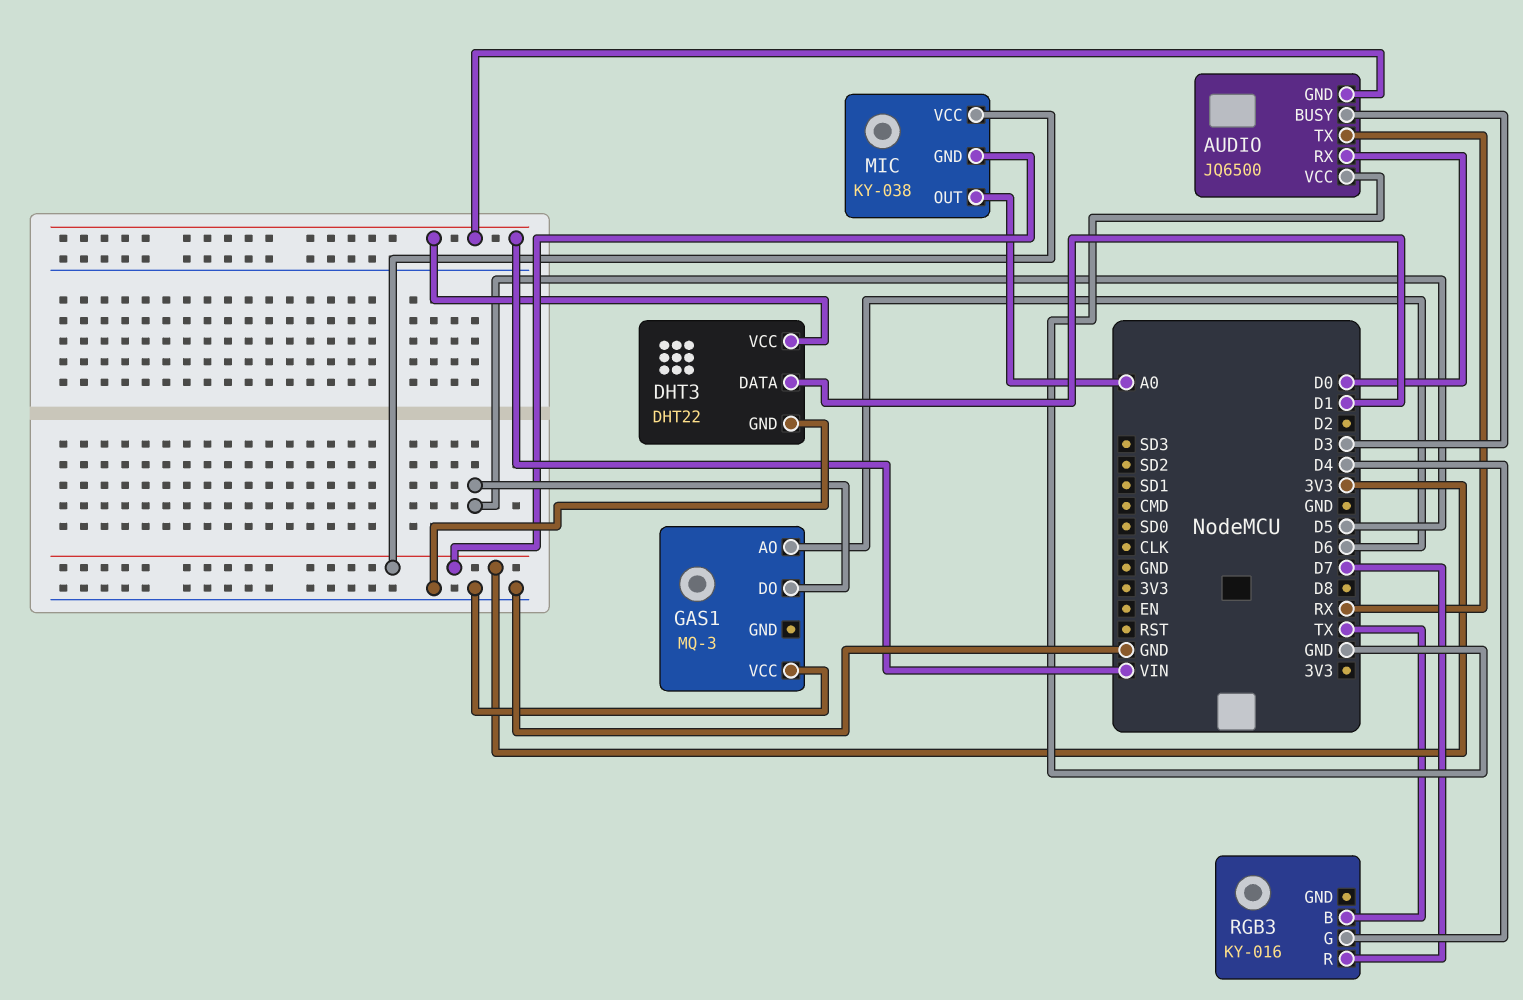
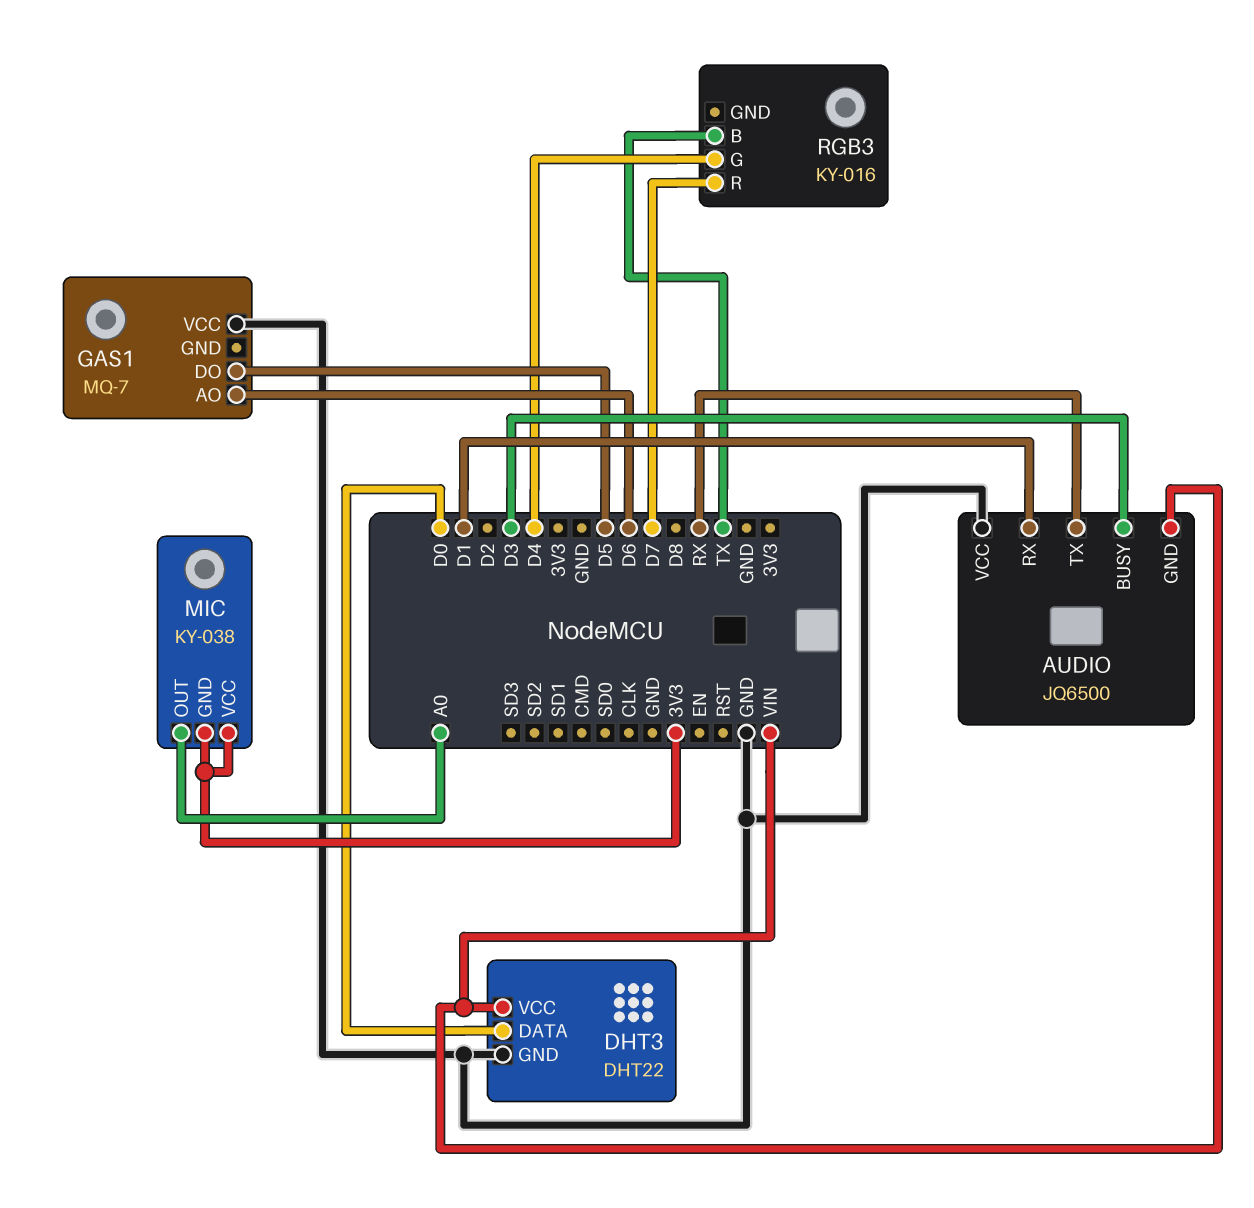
AUDIO pin RX: D0 -> D1
DHT3 pin DATA: D1 -> D0
GAS1: MQ-3 -> MQ-7

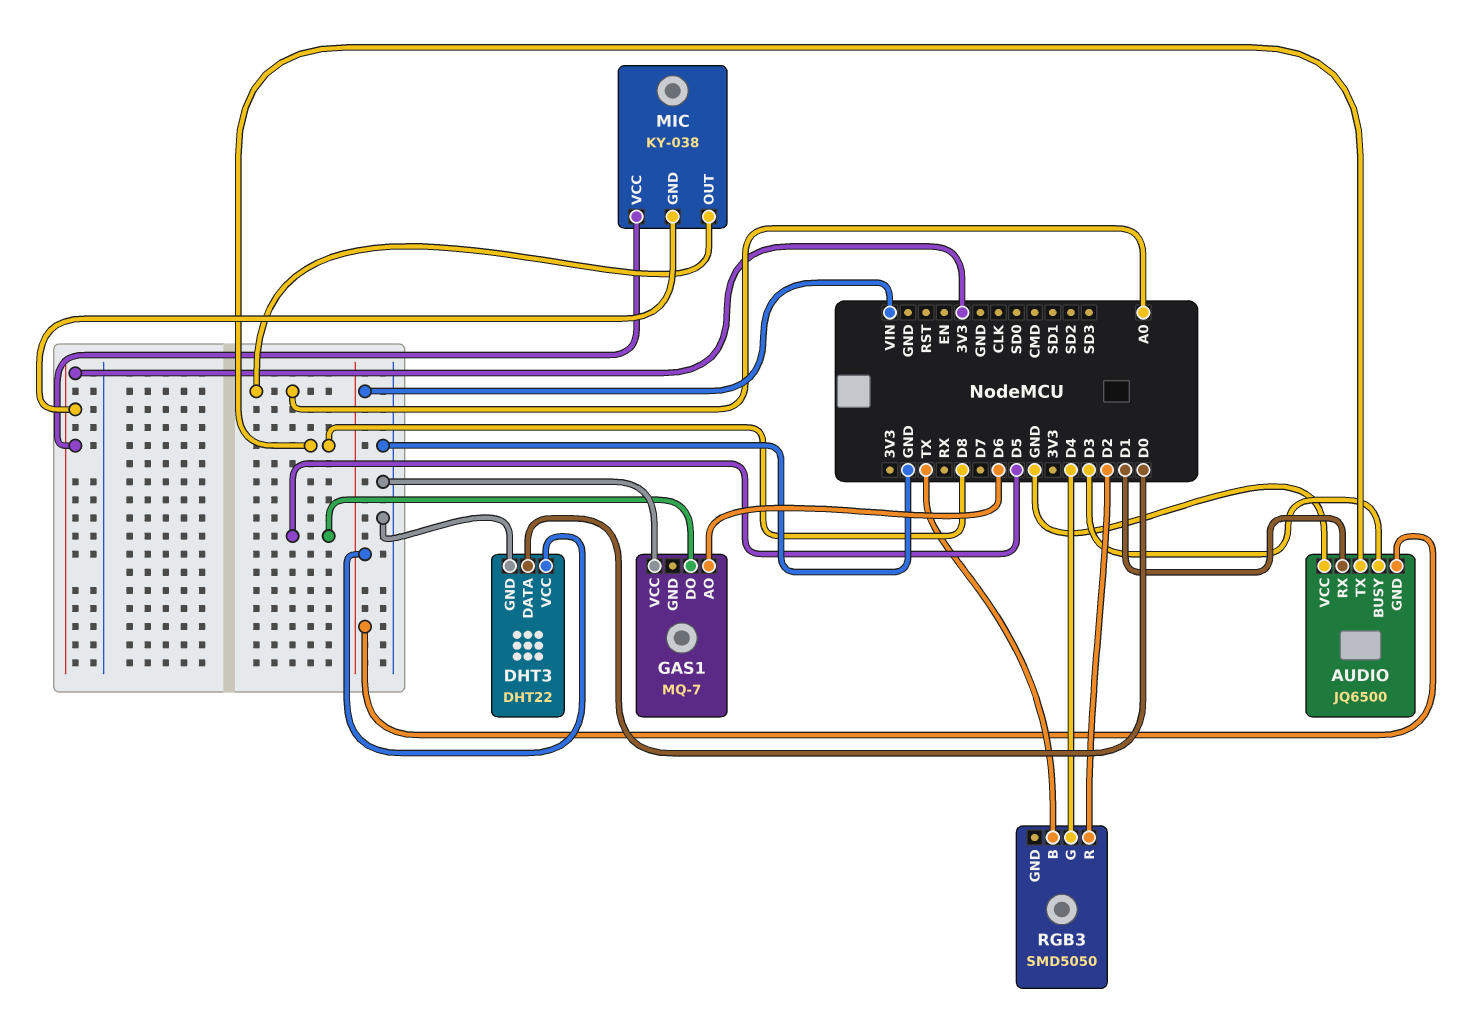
AUDIO pin TX: RX -> D8
RGB3: KY-016 -> SMD5050
RGB3 pin R: D7 -> D2

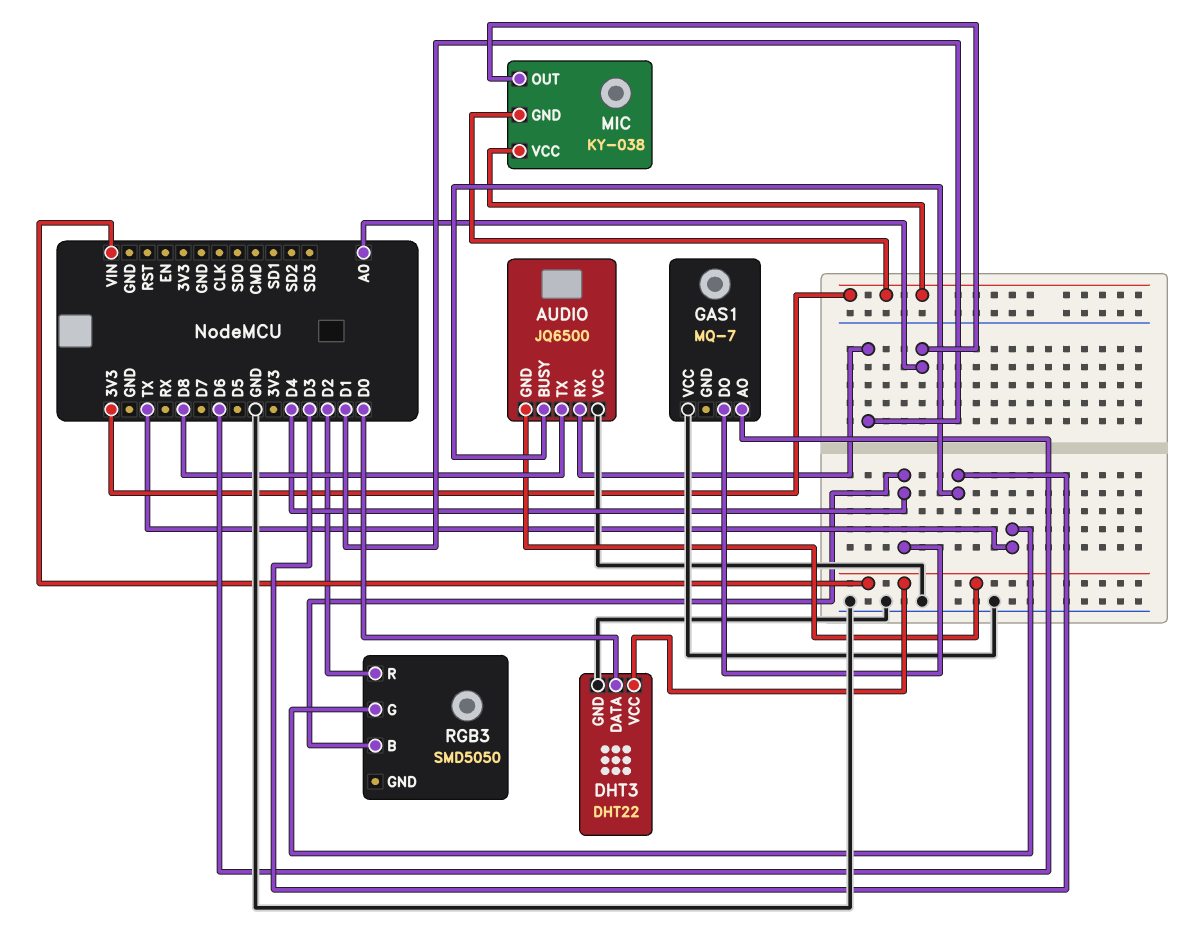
GAS1 pin DO: D5 -> D4
RGB3 pin B: TX -> D4
RGB3 pin G: D4 -> TX

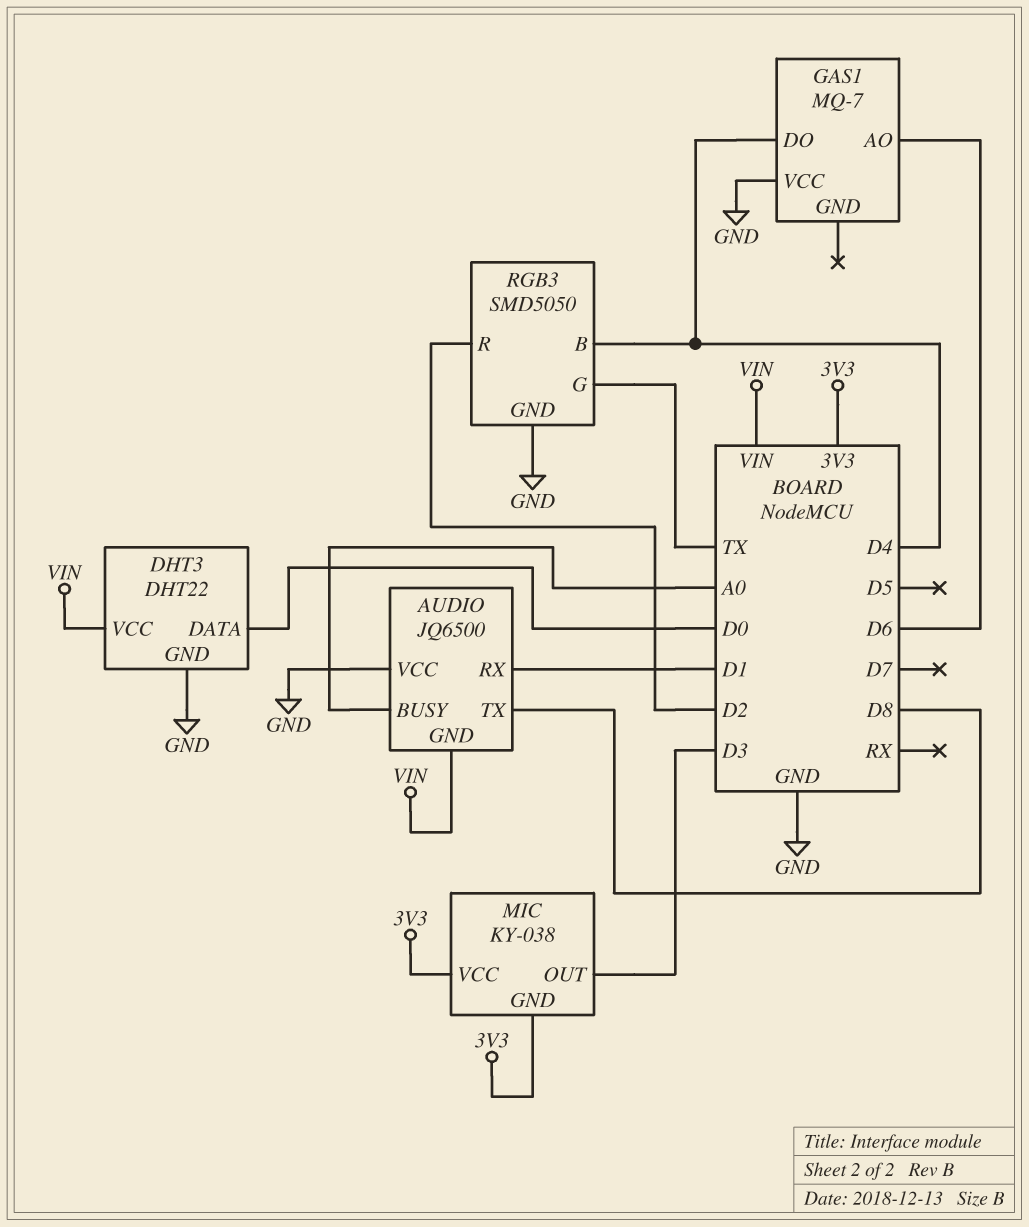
AUDIO pin BUSY: D3 -> A0
MIC pin OUT: A0 -> D3
RGB3 pin GND: none -> GND

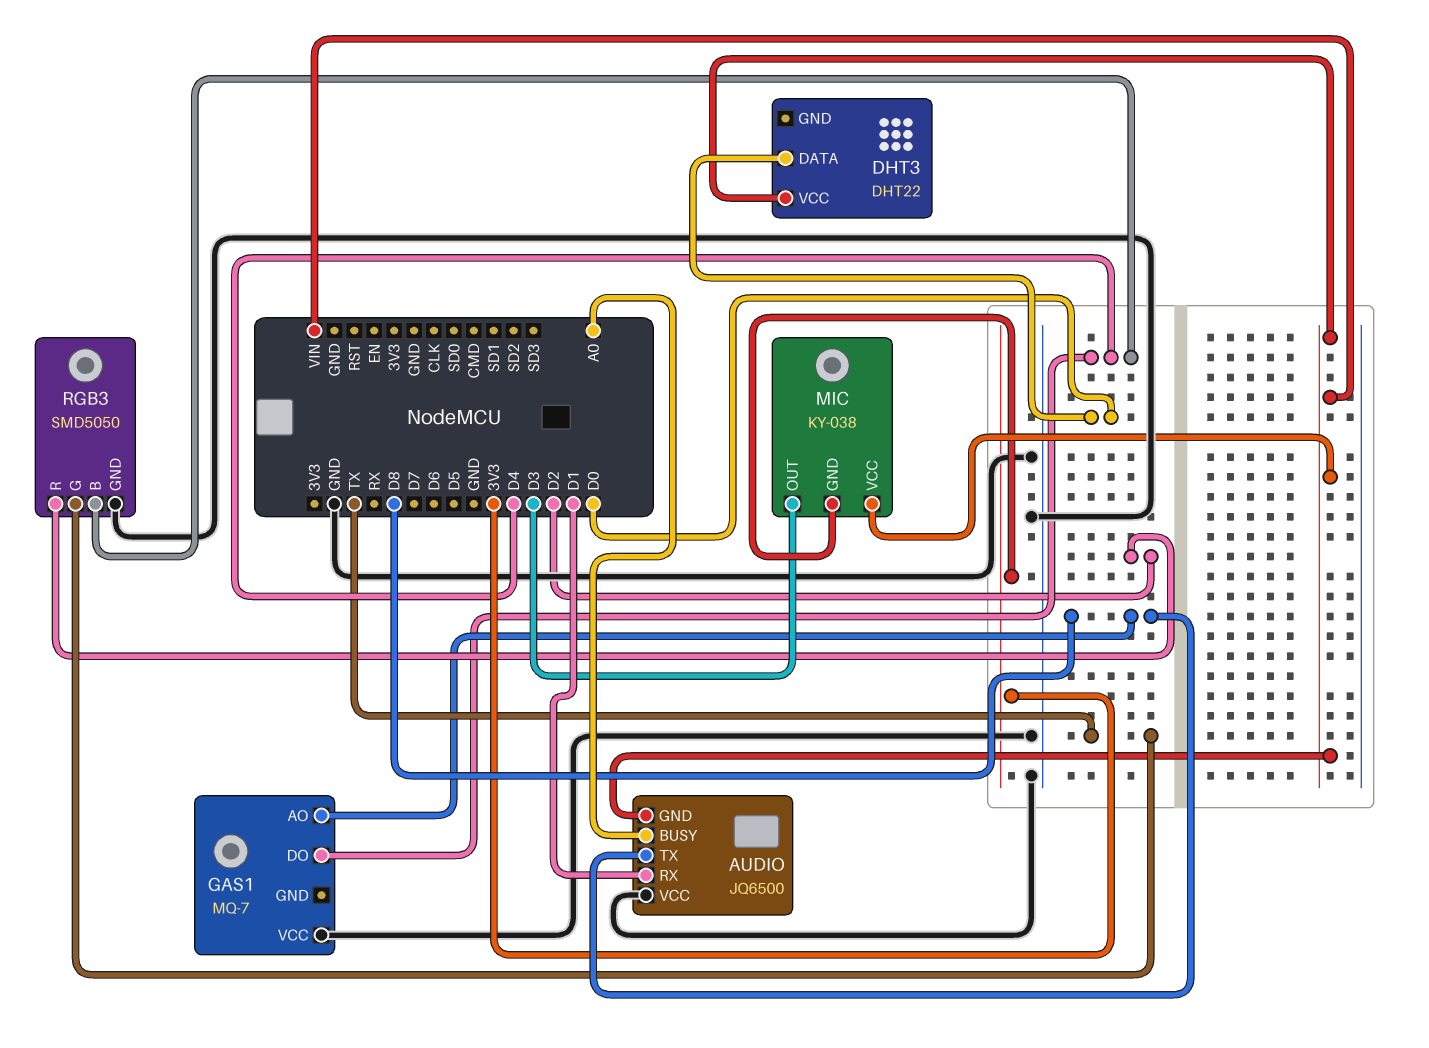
DHT3 pin GND: GND -> none
GAS1 pin AO: D6 -> D8
MIC pin VCC: 3V3 -> VIN

